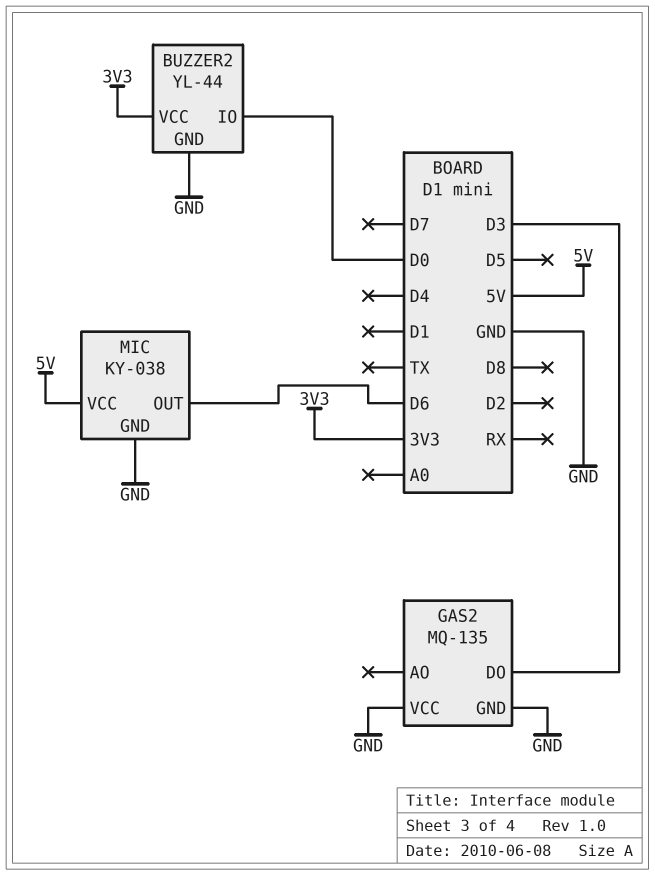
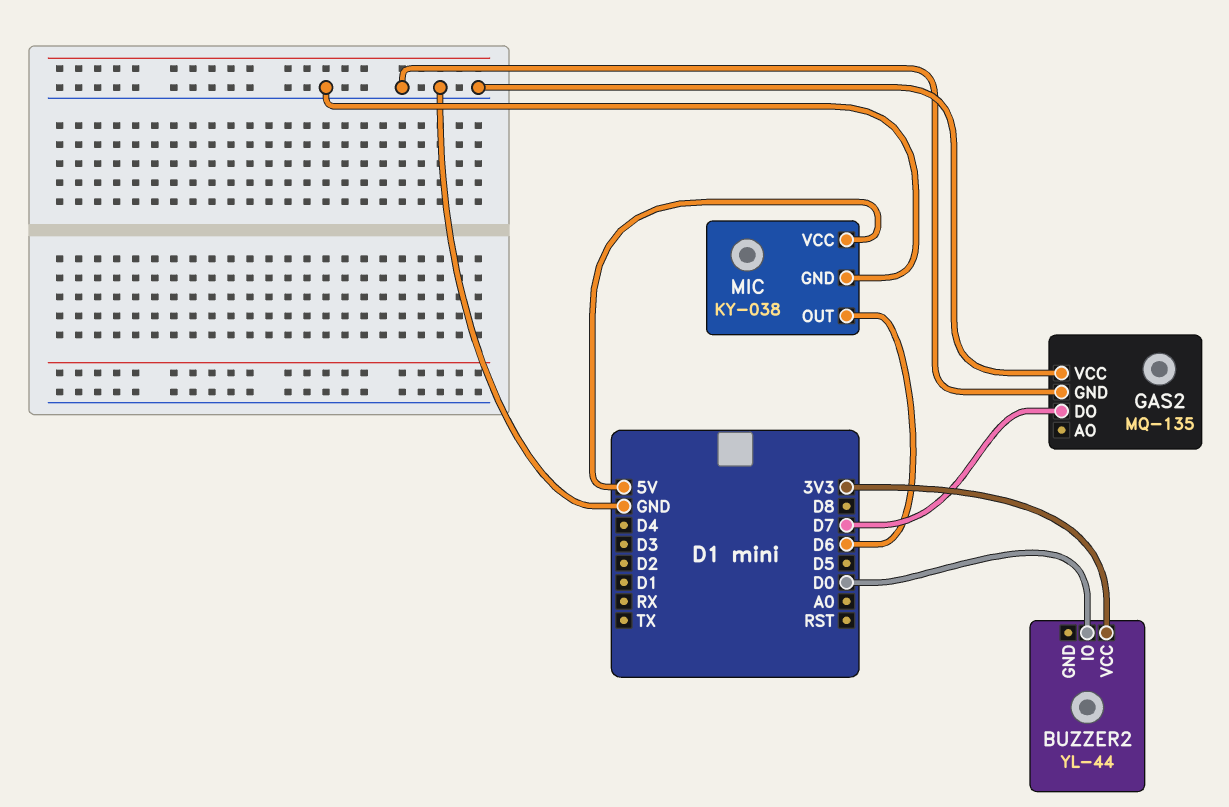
BUZZER2 pin GND: GND -> none
GAS2 pin DO: D3 -> D7

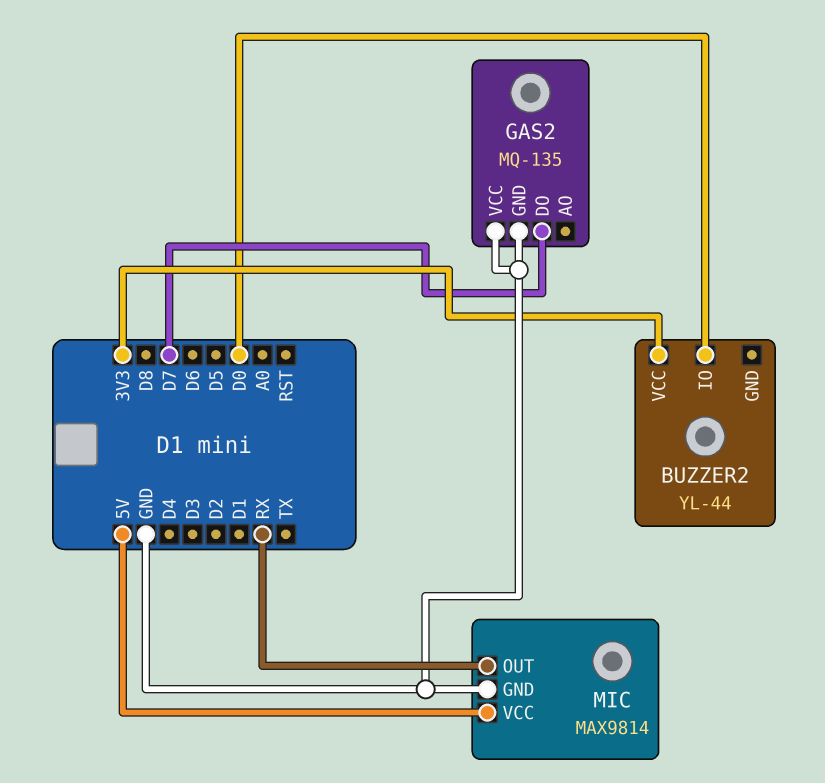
MIC: KY-038 -> MAX9814
MIC pin OUT: D6 -> RX

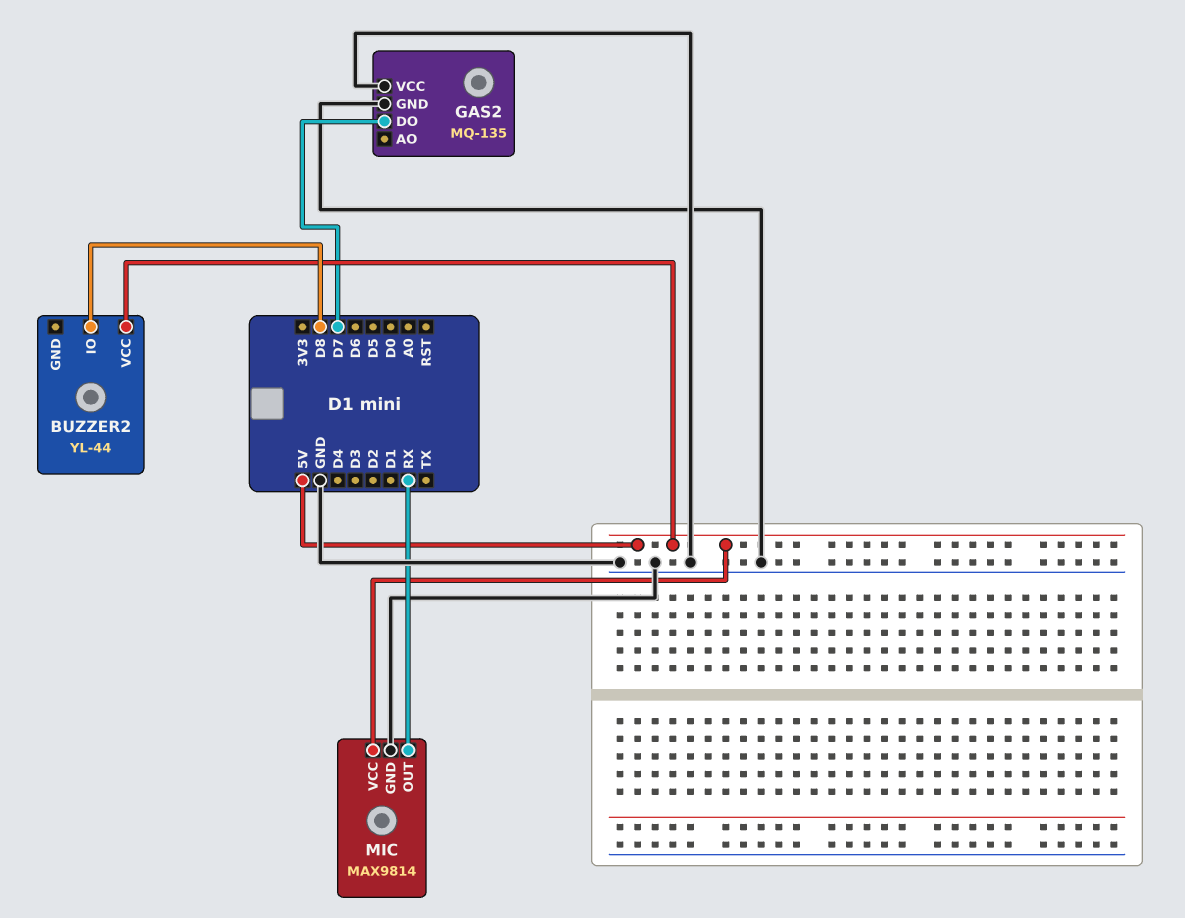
BUZZER2 pin IO: D0 -> D8
BUZZER2 pin VCC: 3V3 -> 5V

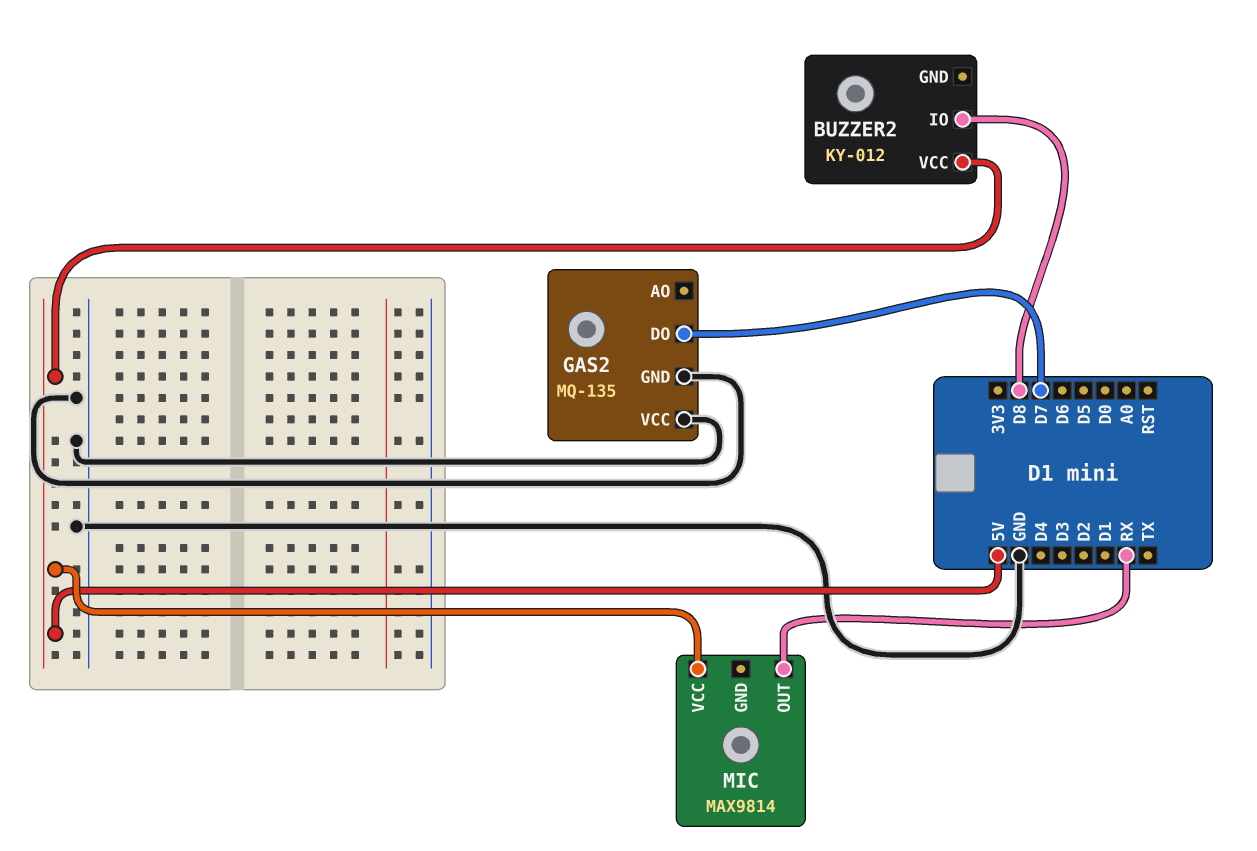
BUZZER2: YL-44 -> KY-012
MIC pin GND: GND -> none

